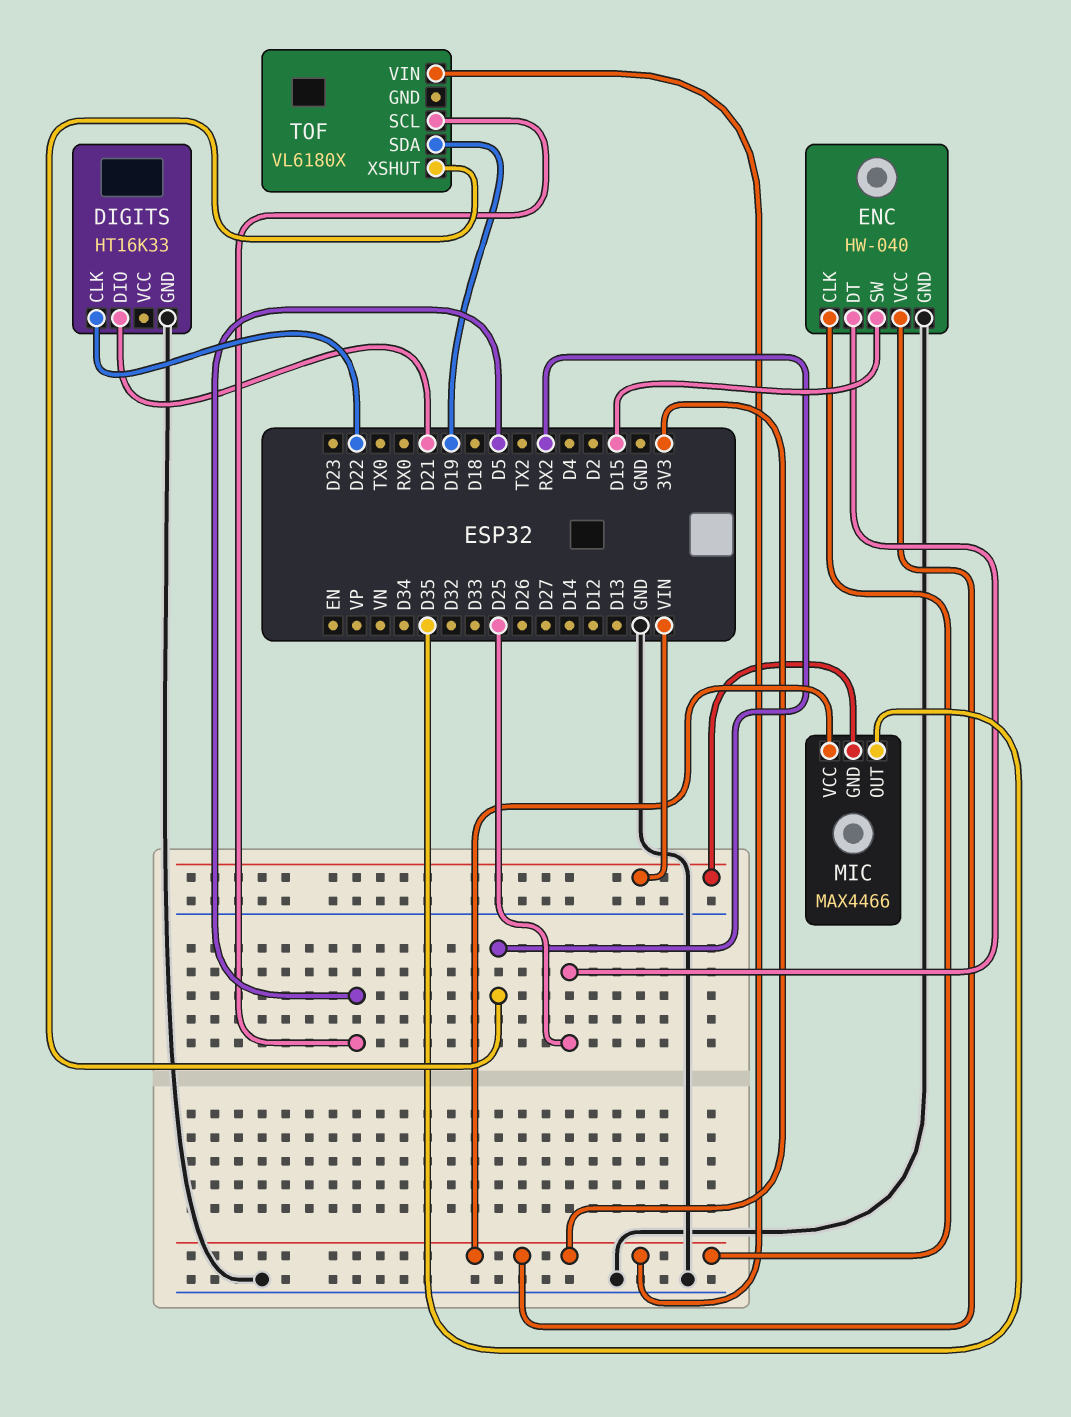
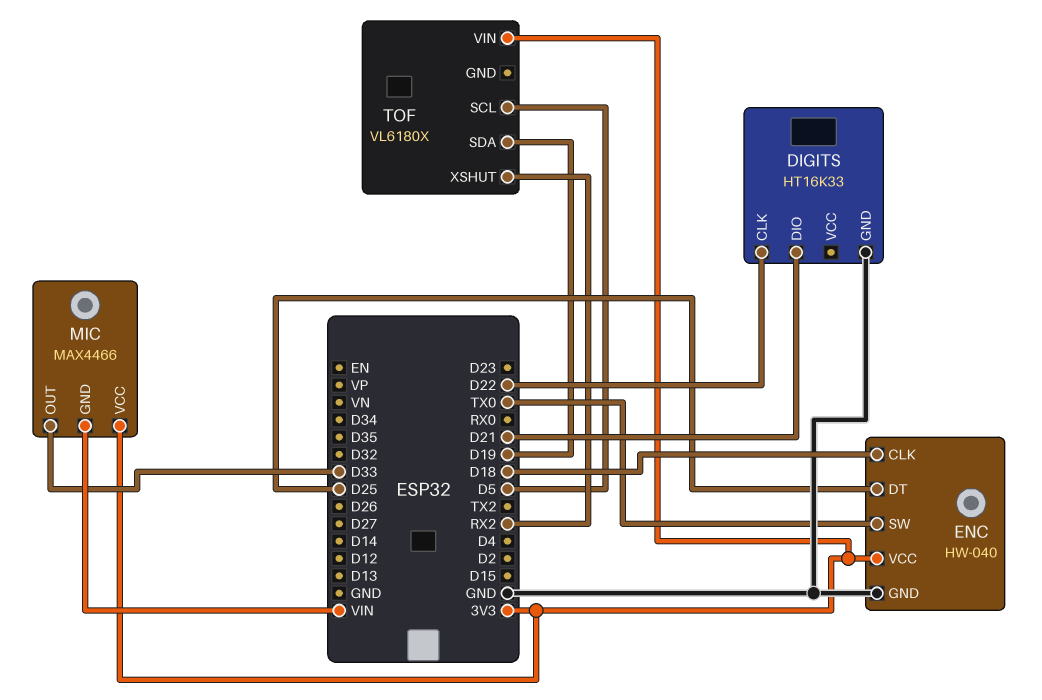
ENC pin CLK: 3V3 -> D18
ENC pin SW: D15 -> TX0
MIC pin OUT: D35 -> D33

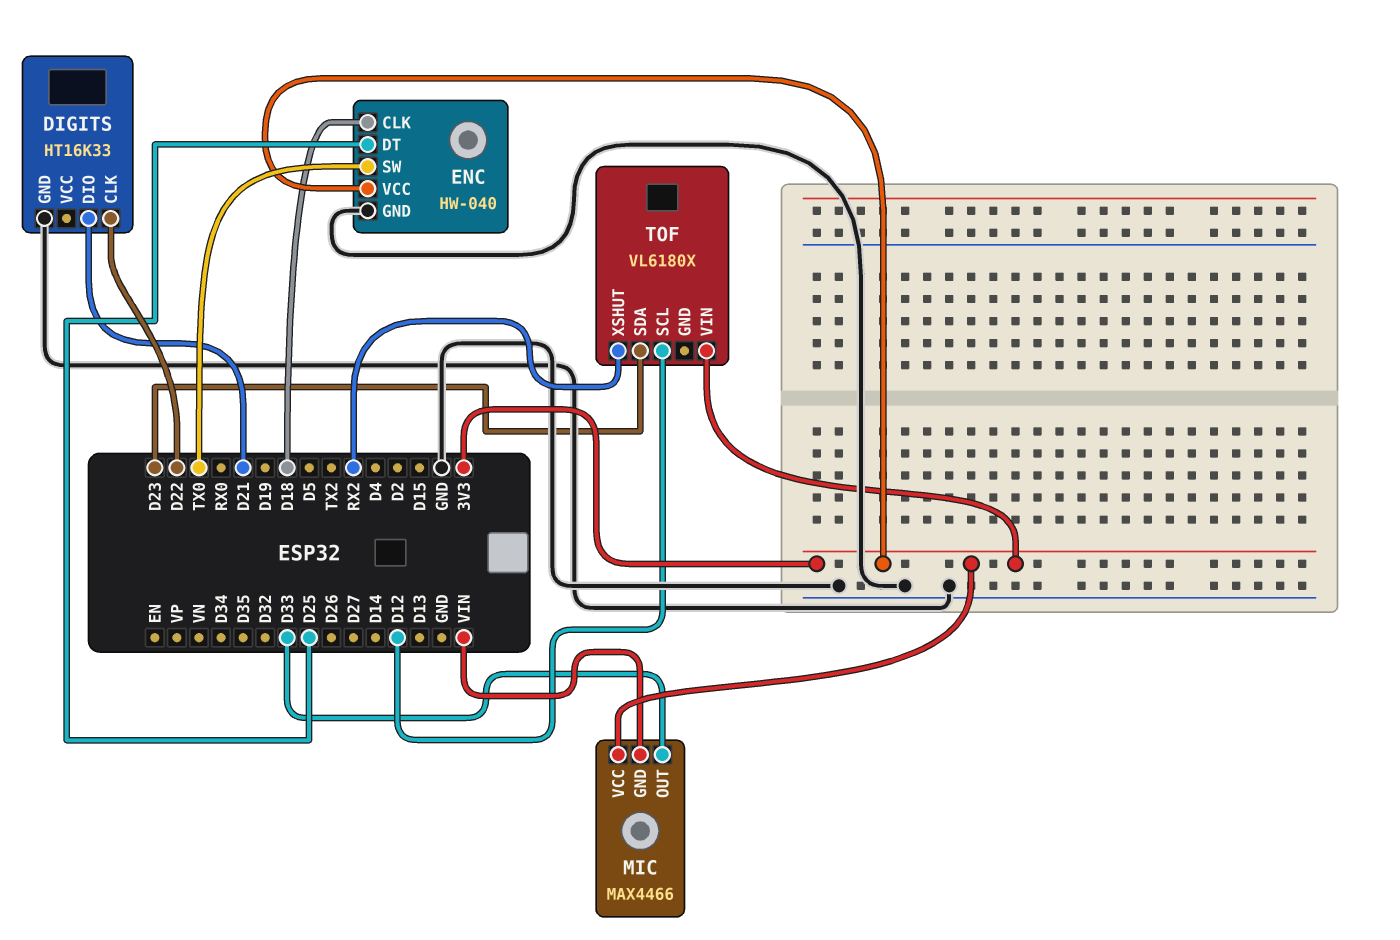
TOF pin SCL: D5 -> D12
TOF pin SDA: D19 -> D23

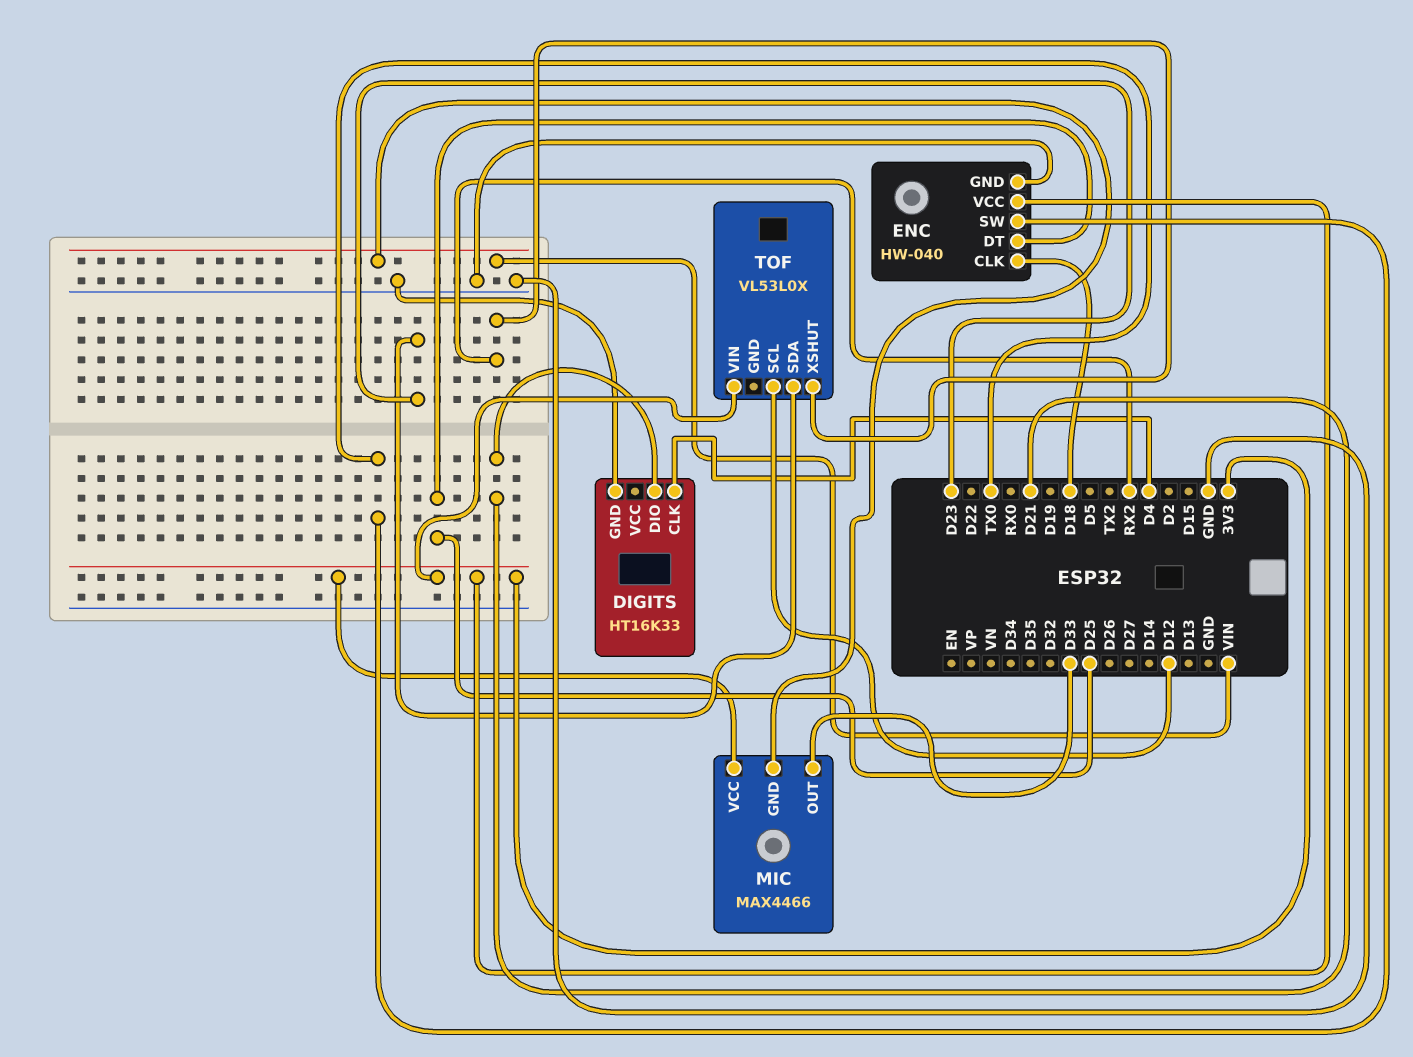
DIGITS pin CLK: D22 -> D4
TOF: VL6180X -> VL53L0X

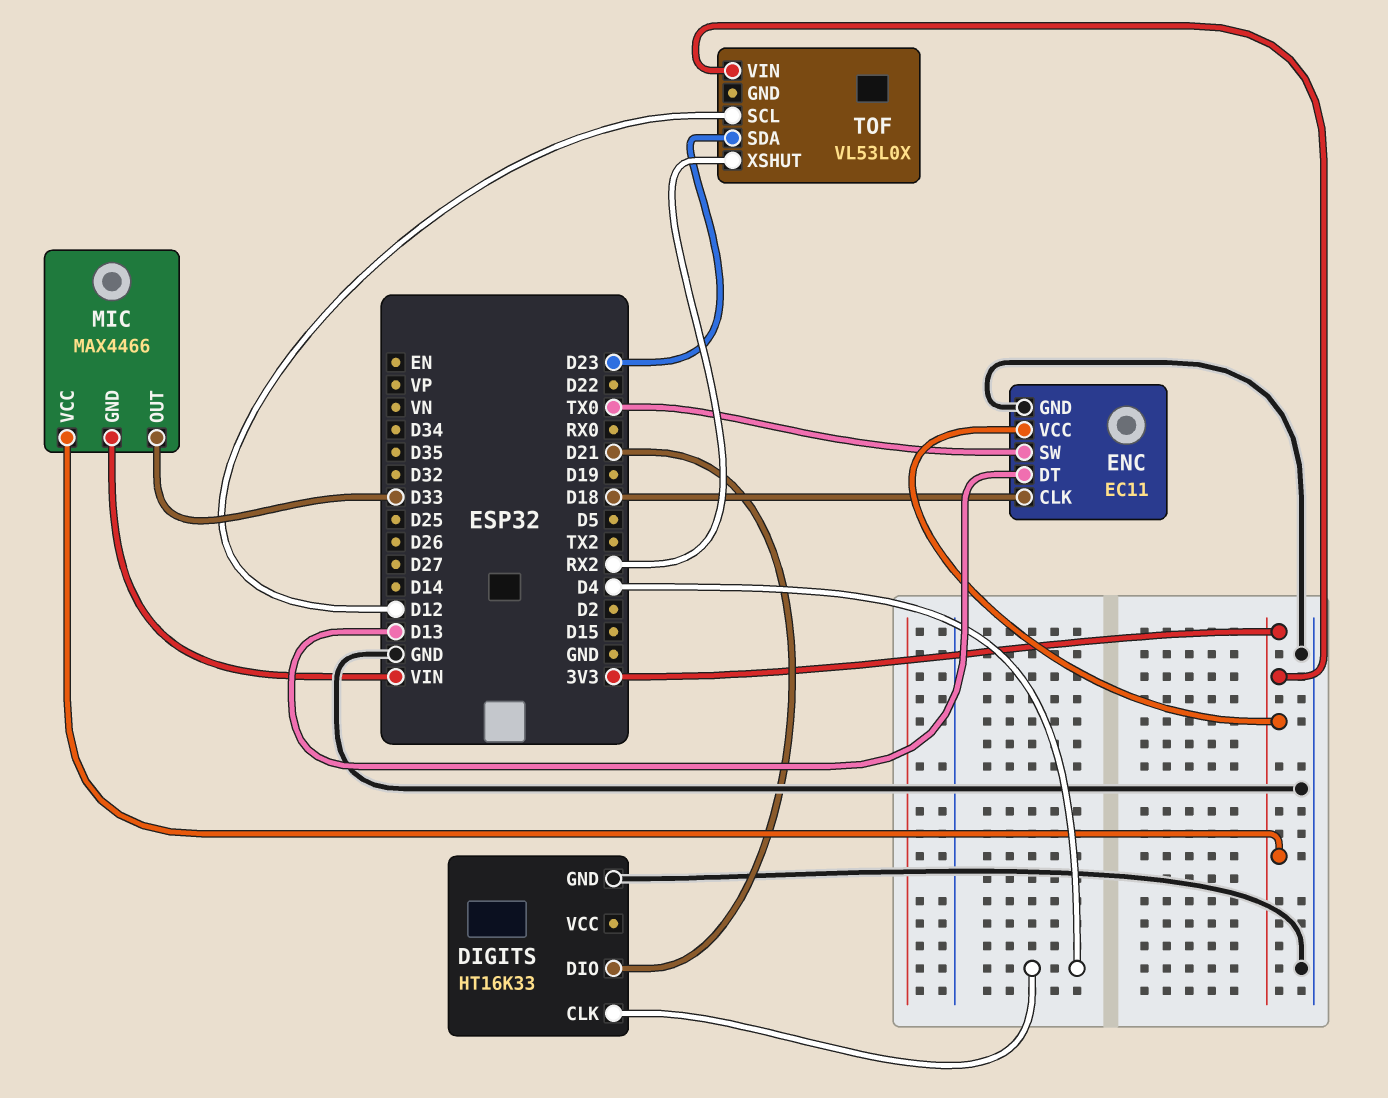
ENC: HW-040 -> EC11
ENC pin DT: D25 -> D13

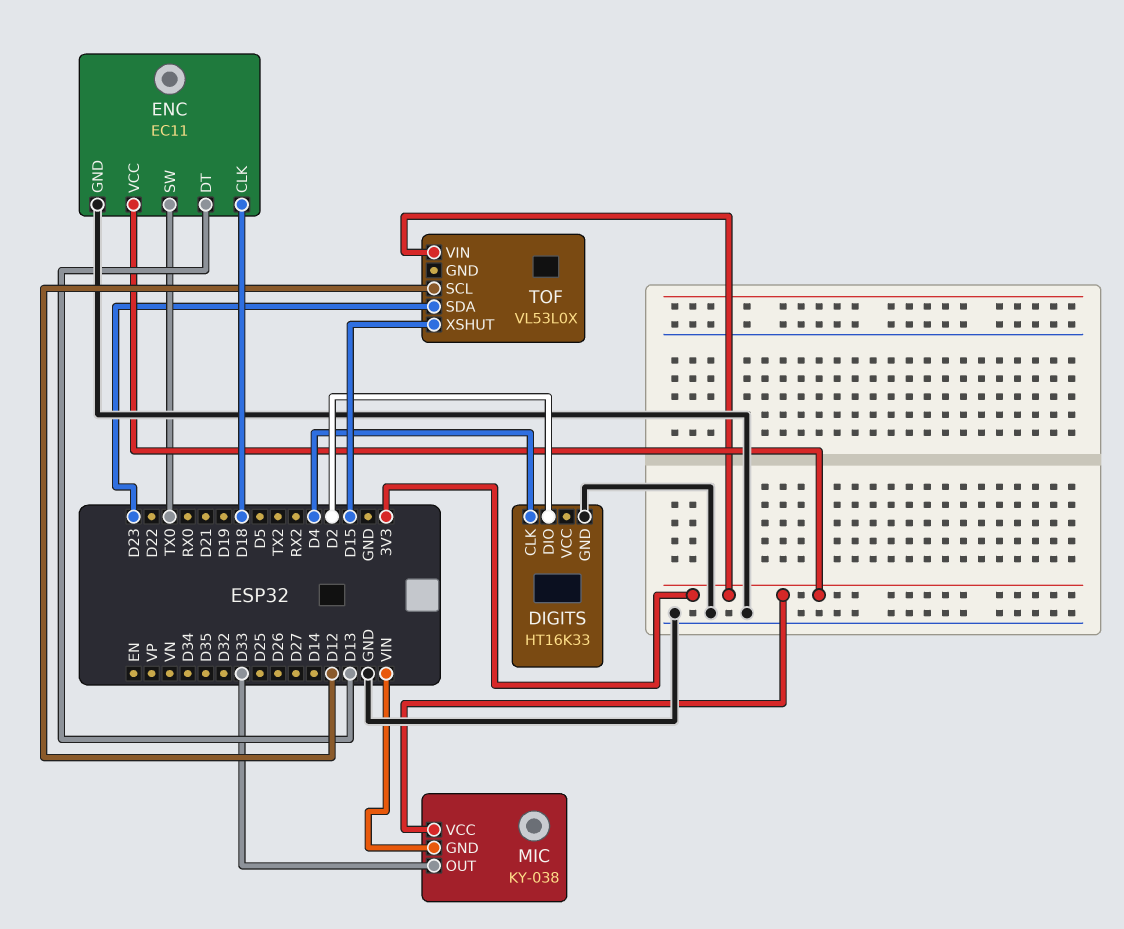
DIGITS pin DIO: D21 -> D2
MIC: MAX4466 -> KY-038
TOF pin XSHUT: RX2 -> D15

